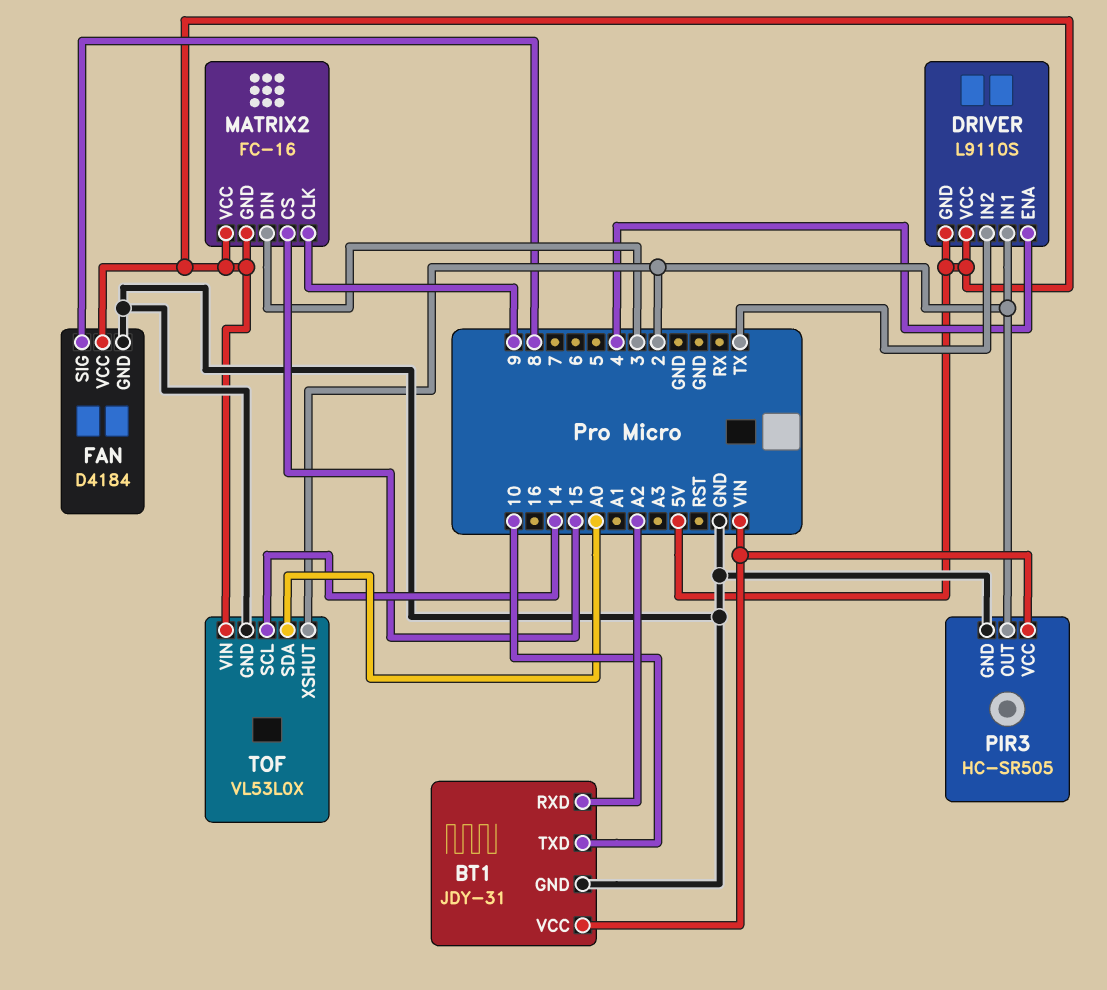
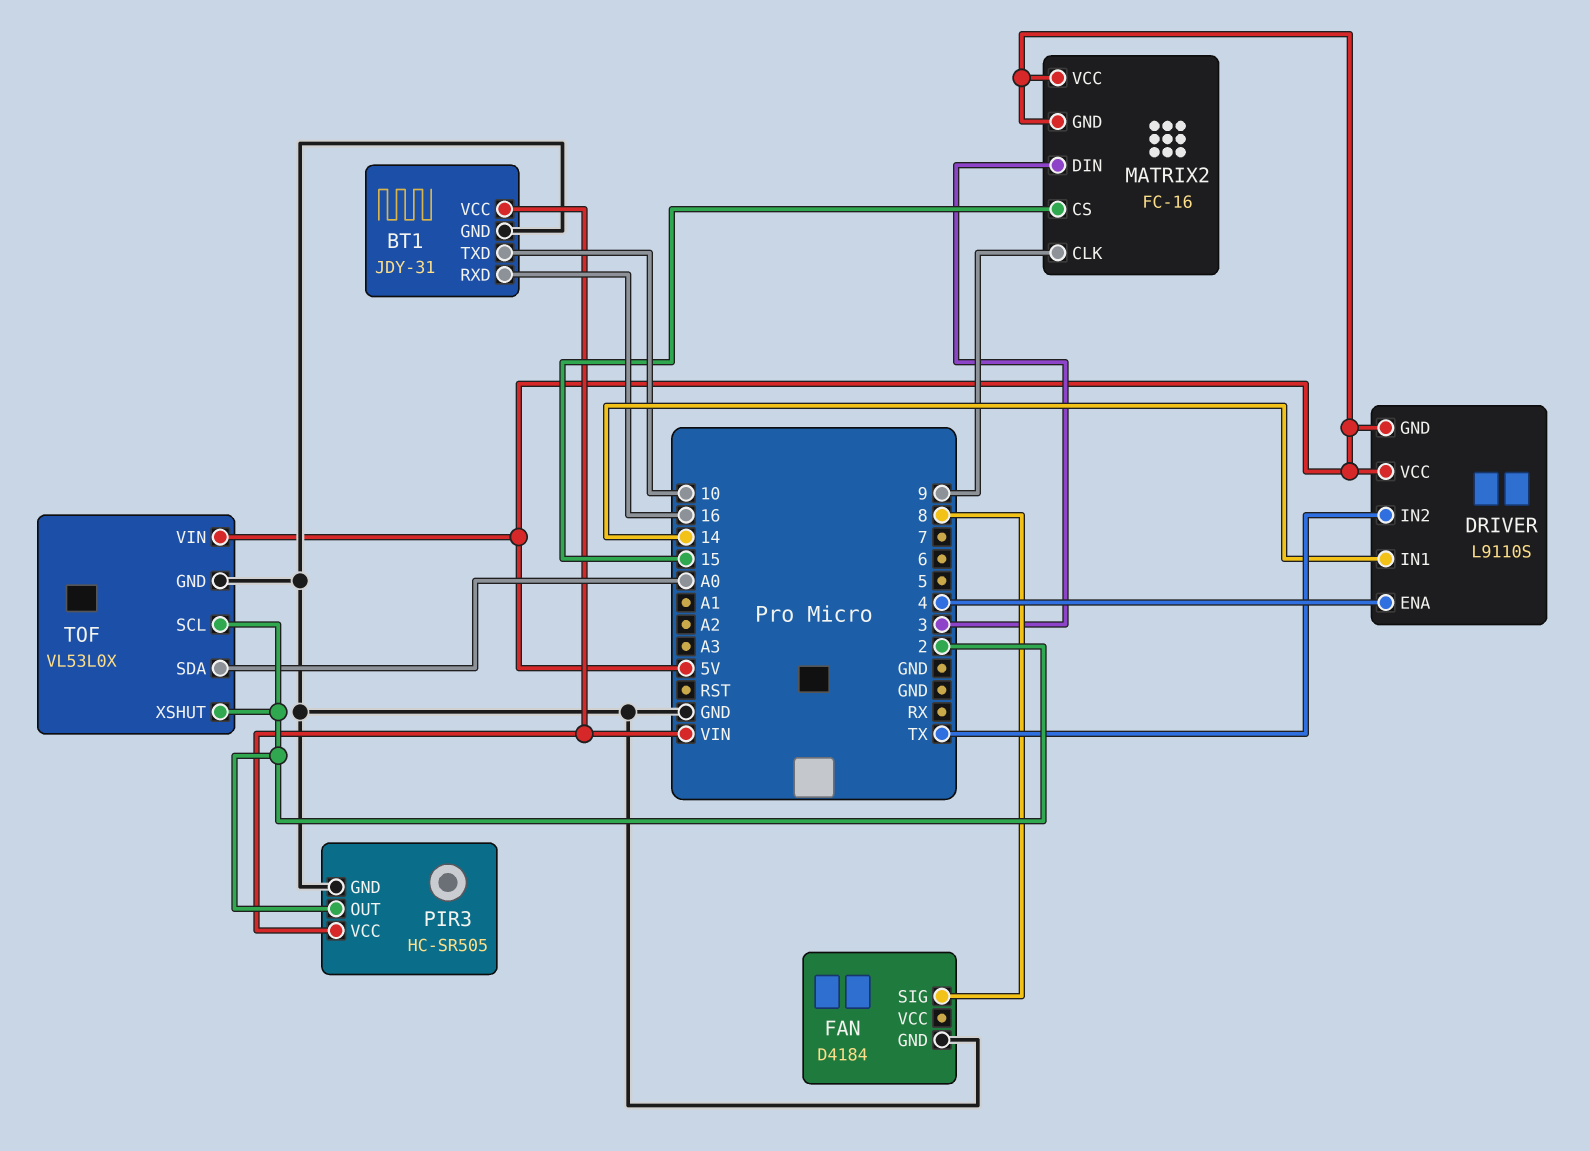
BT1 pin RXD: A2 -> 16
DRIVER pin IN1: 2 -> 14
FAN pin VCC: 5V -> none
TOF pin SCL: 14 -> 2

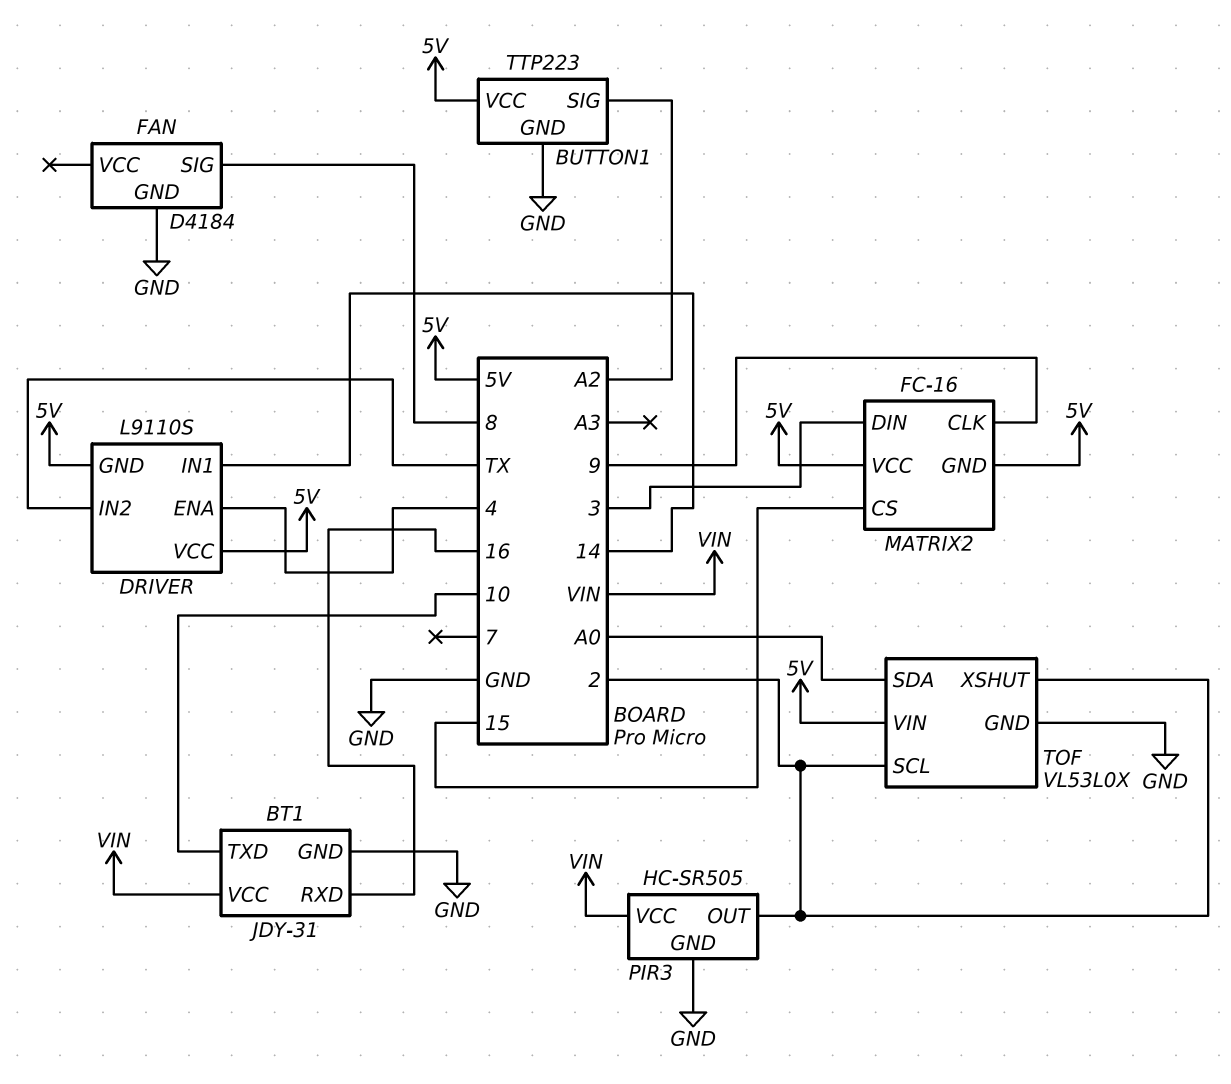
BUTTON1: none -> TTP223
BUTTON1 pin GND: none -> GND
BUTTON1 pin SIG: none -> A2
BUTTON1 pin VCC: none -> 5V

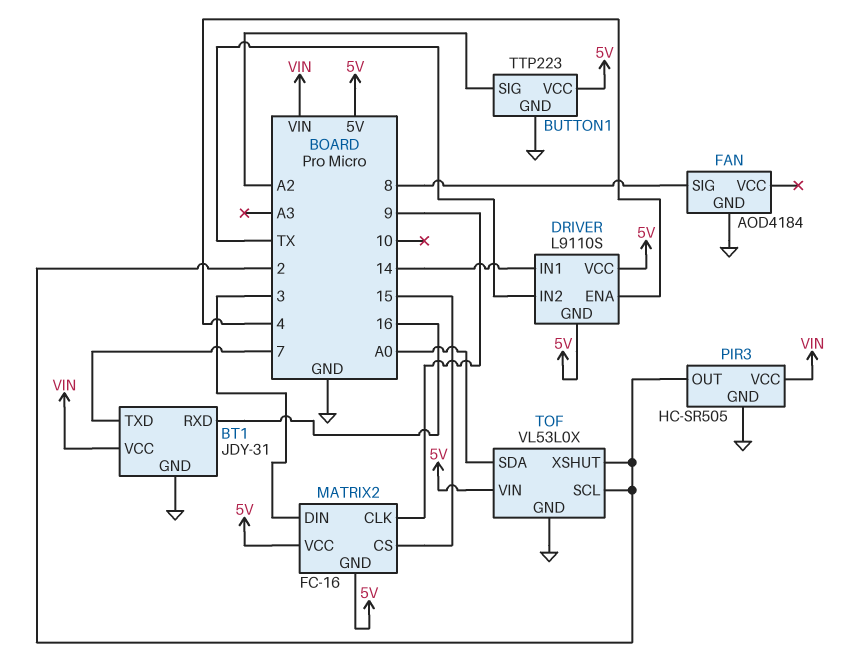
BT1 pin TXD: 10 -> 7
FAN: D4184 -> AOD4184

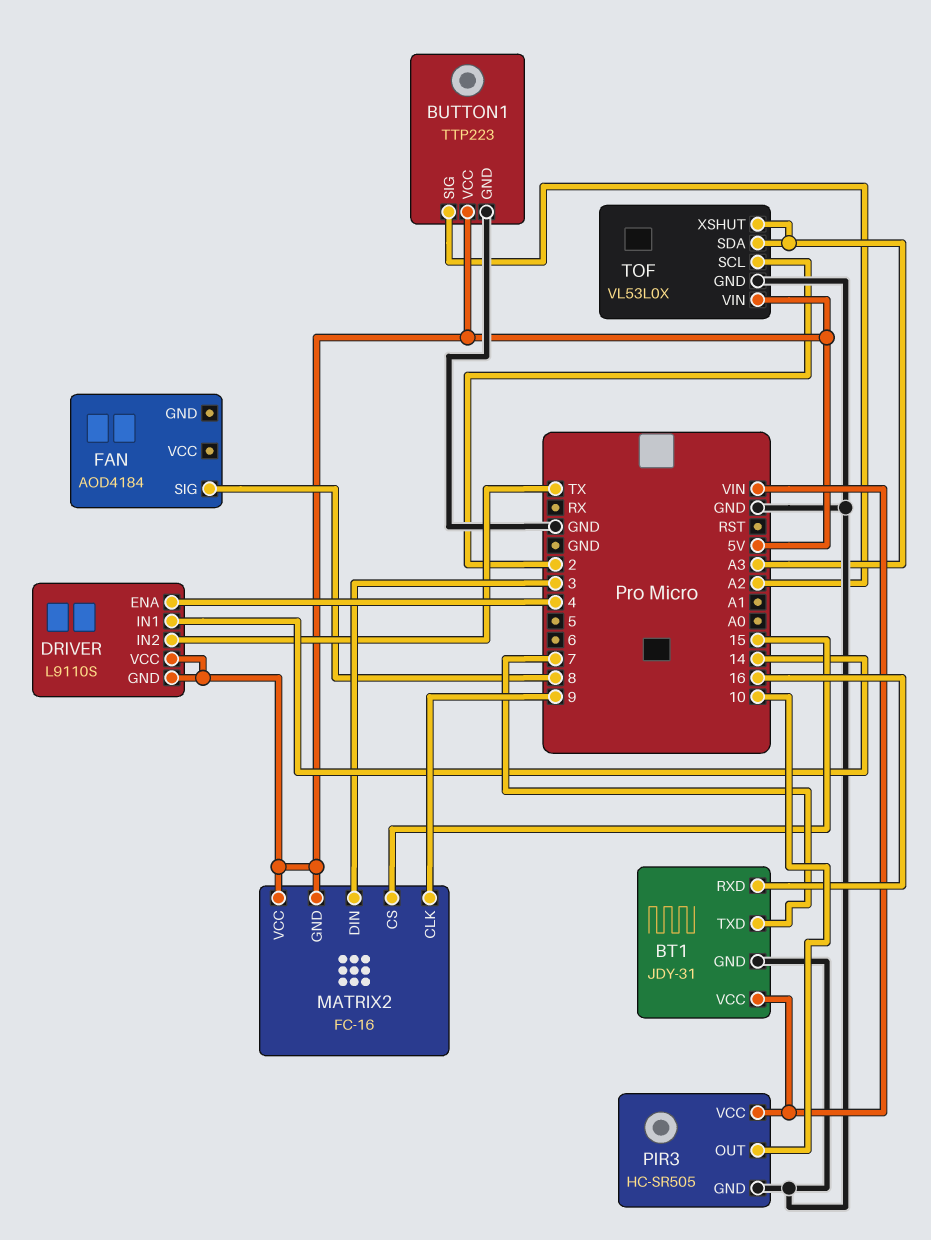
FAN pin GND: GND -> none
PIR3 pin OUT: 2 -> 10
TOF pin SDA: A0 -> A3
TOF pin XSHUT: 2 -> A3

